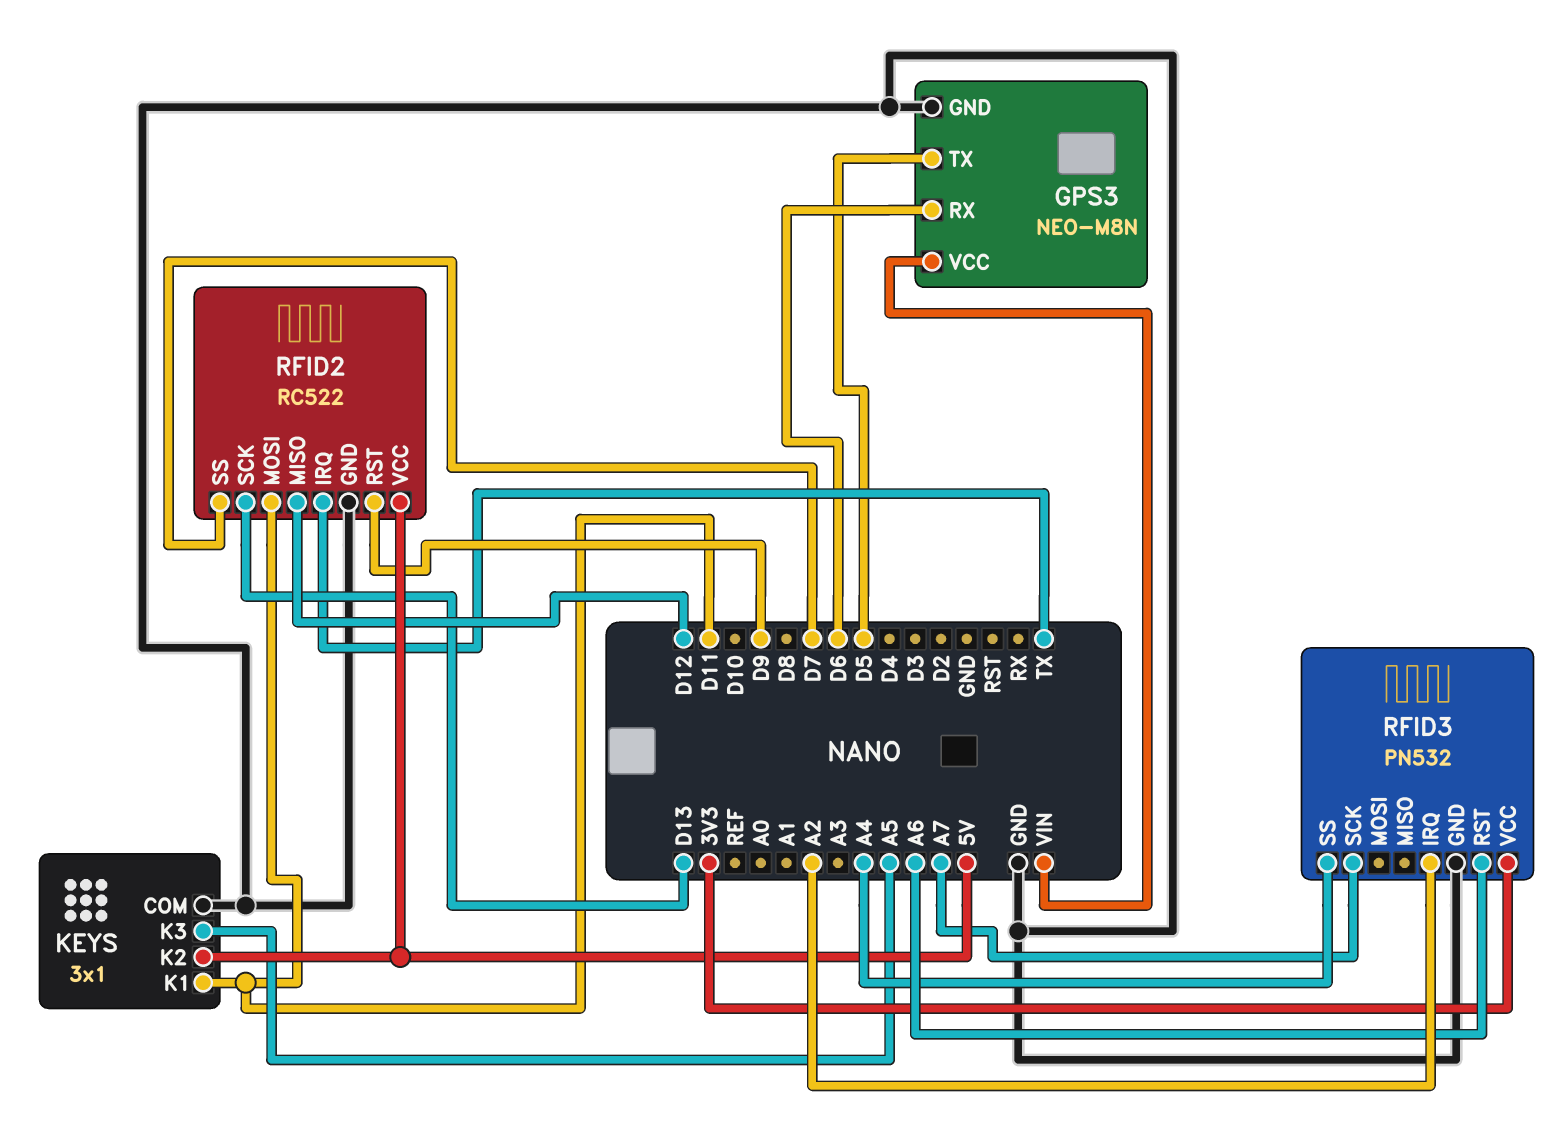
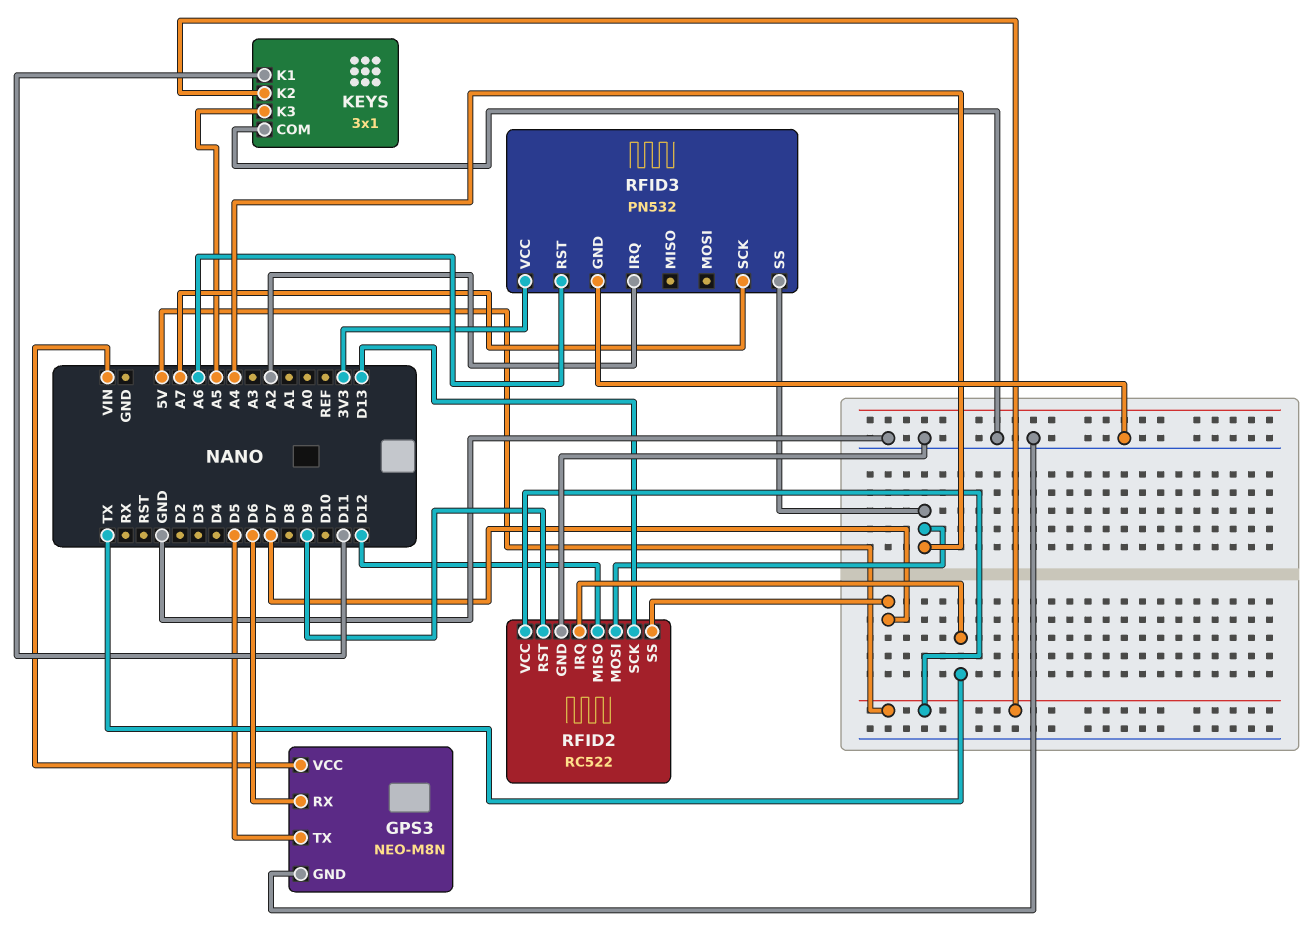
RFID2 pin MOSI: D11 -> A4

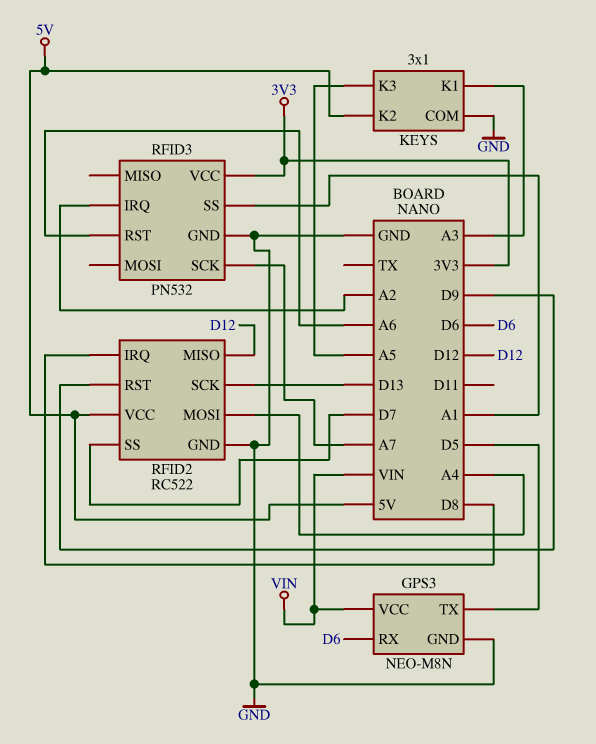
KEYS pin K1: D11 -> A3
RFID2 pin IRQ: TX -> D8
RFID3 pin SS: A4 -> A1

